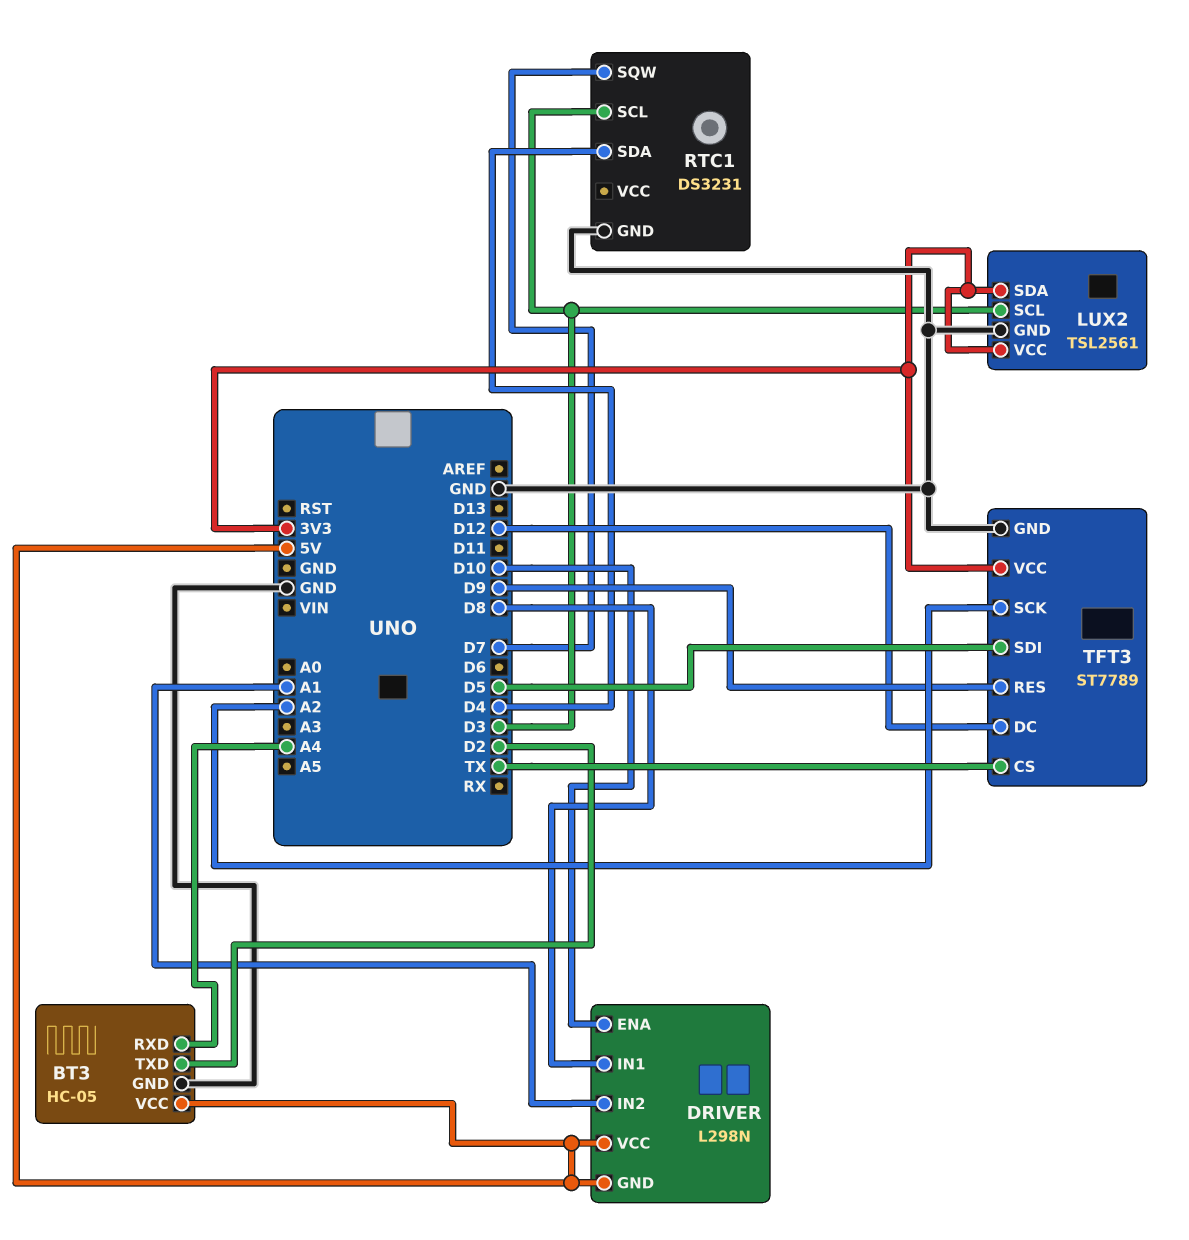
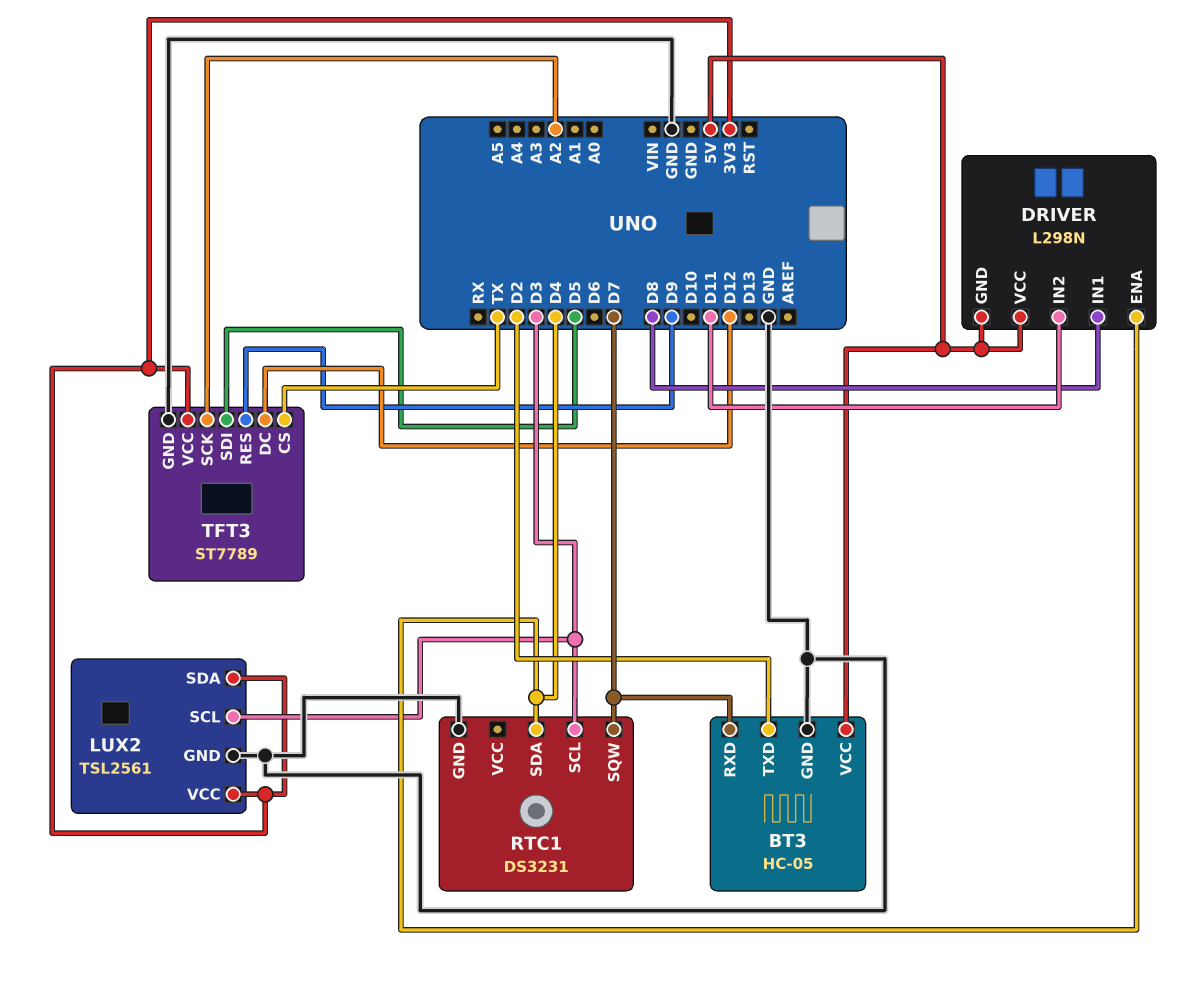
BT3 pin RXD: A4 -> D7
DRIVER pin ENA: D10 -> D4
DRIVER pin IN2: A1 -> D11

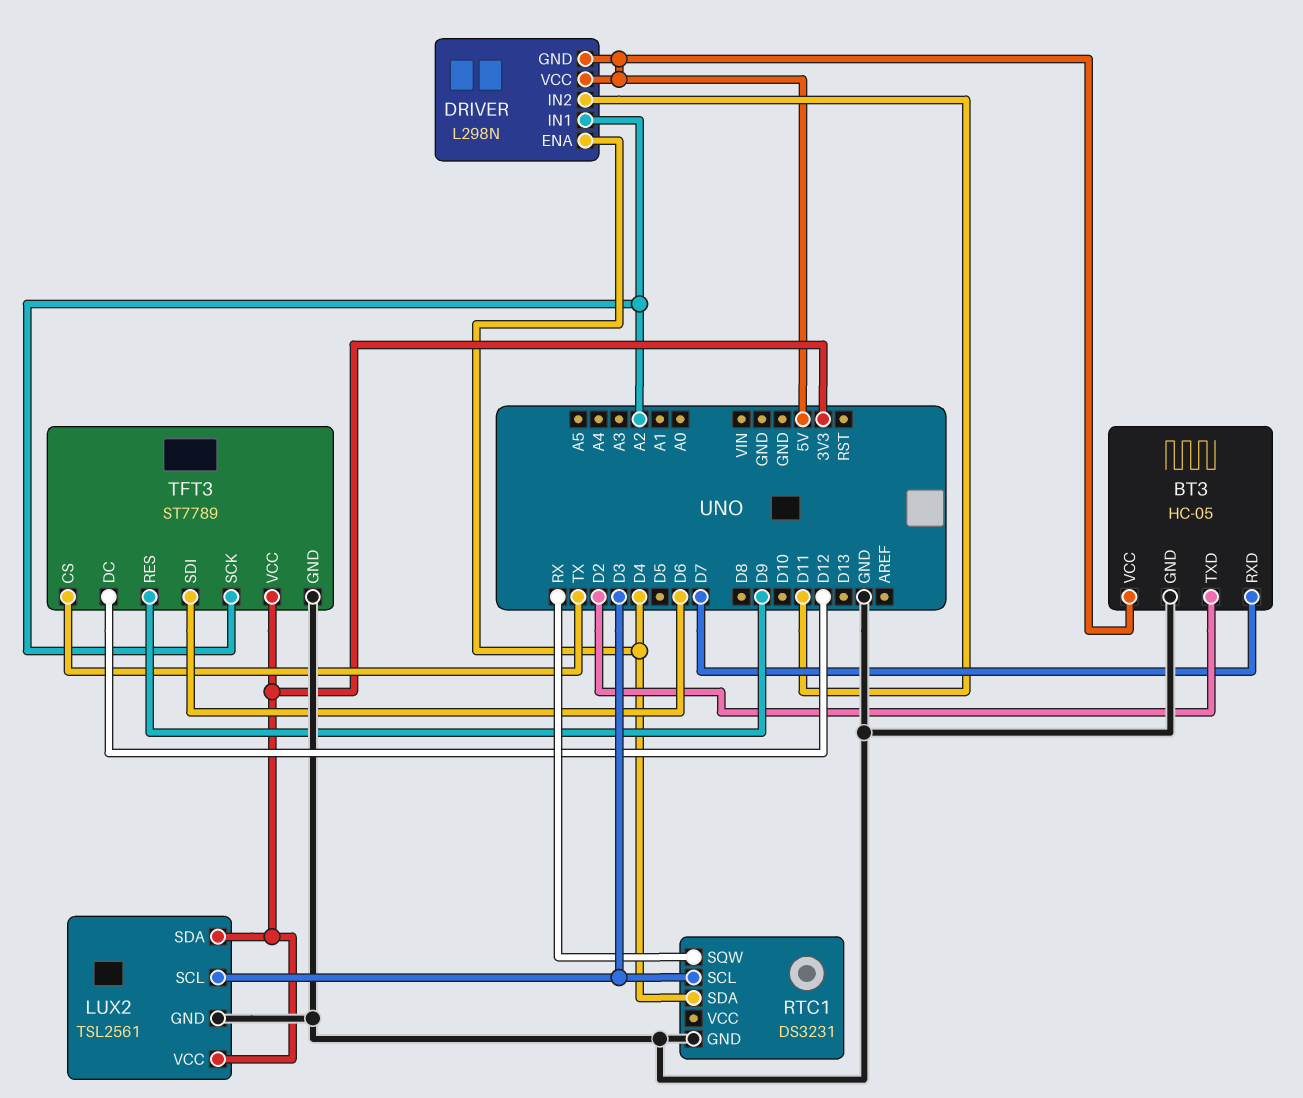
DRIVER pin IN1: D8 -> A2
RTC1 pin SQW: D7 -> RX
TFT3 pin SDI: D5 -> D6

